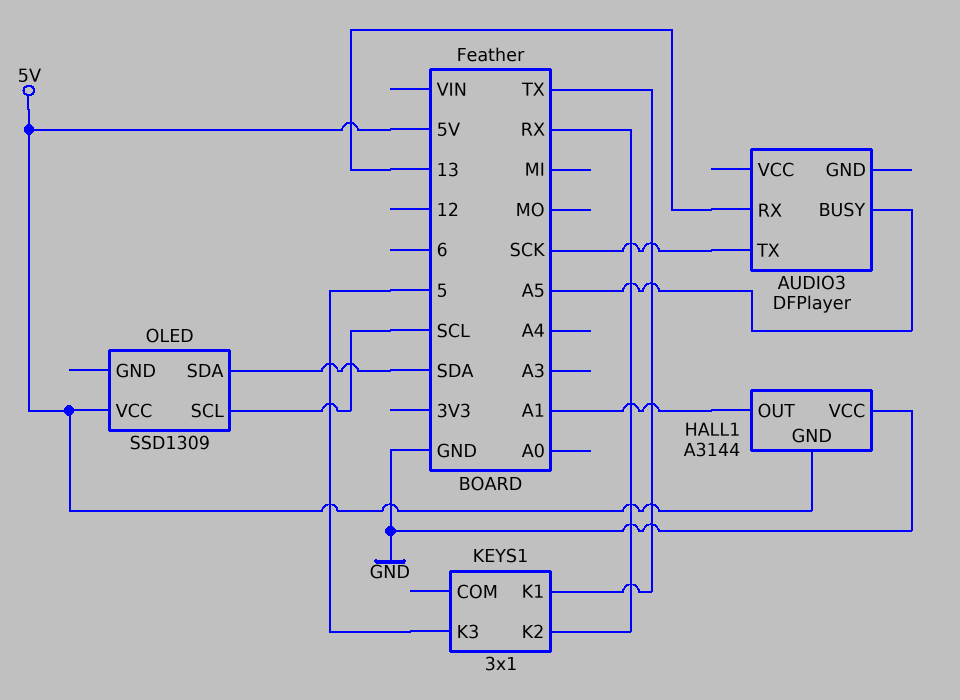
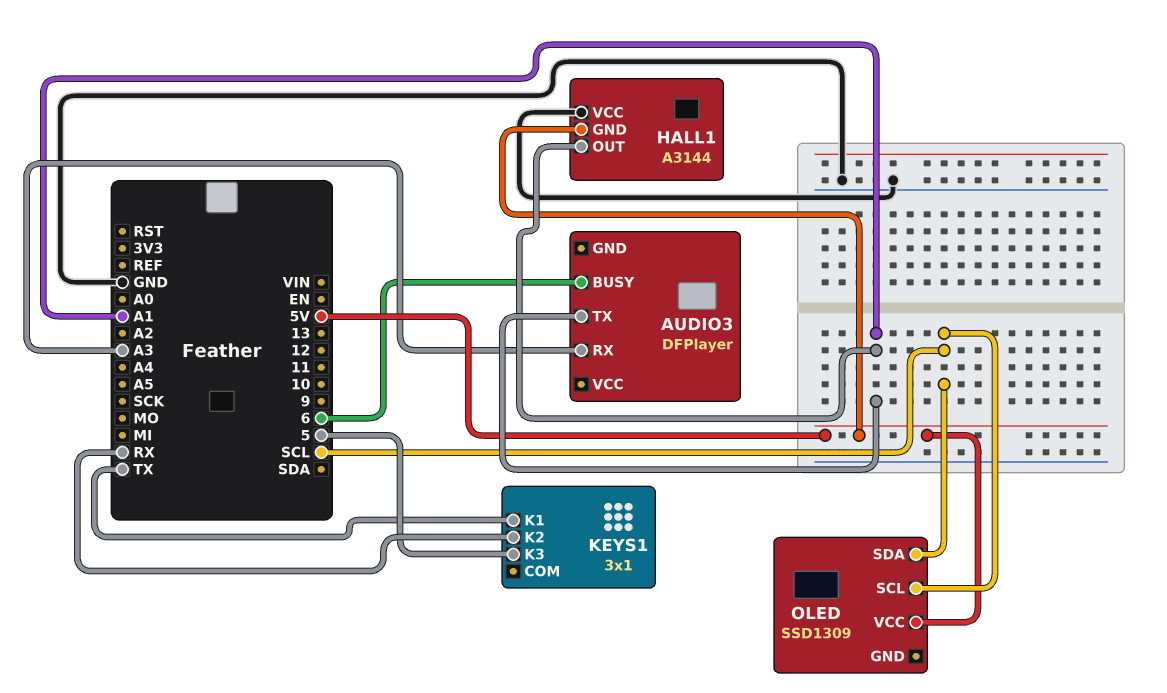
AUDIO3 pin BUSY: A5 -> 6
AUDIO3 pin RX: 13 -> A3
AUDIO3 pin TX: SCK -> A1
OLED pin SDA: SDA -> SCL

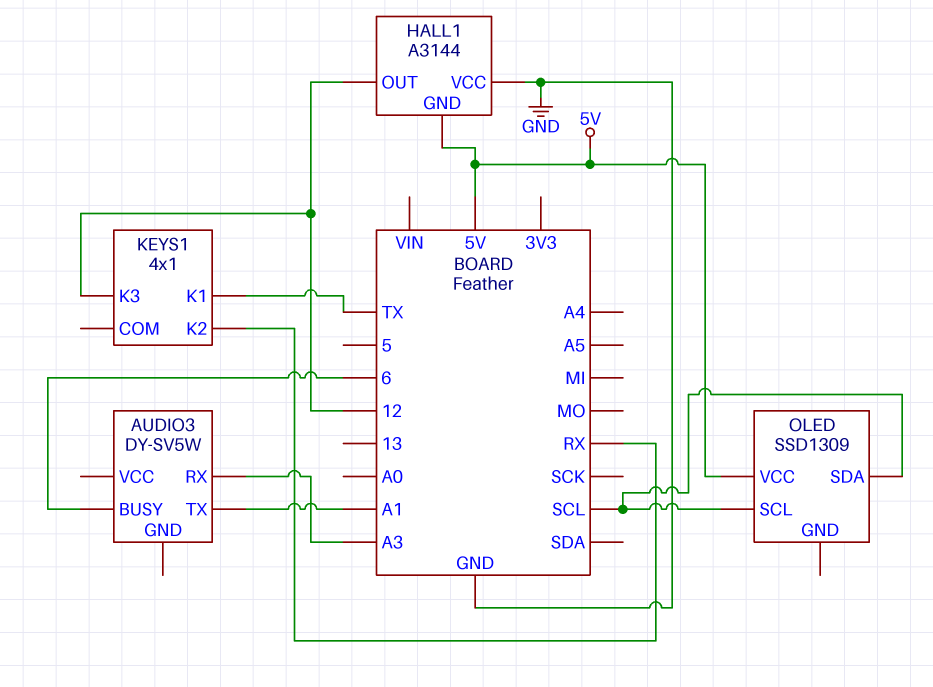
AUDIO3: DFPlayer -> DY-SV5W
HALL1 pin OUT: A1 -> 12
KEYS1: 3x1 -> 4x1
KEYS1 pin K3: 5 -> 12

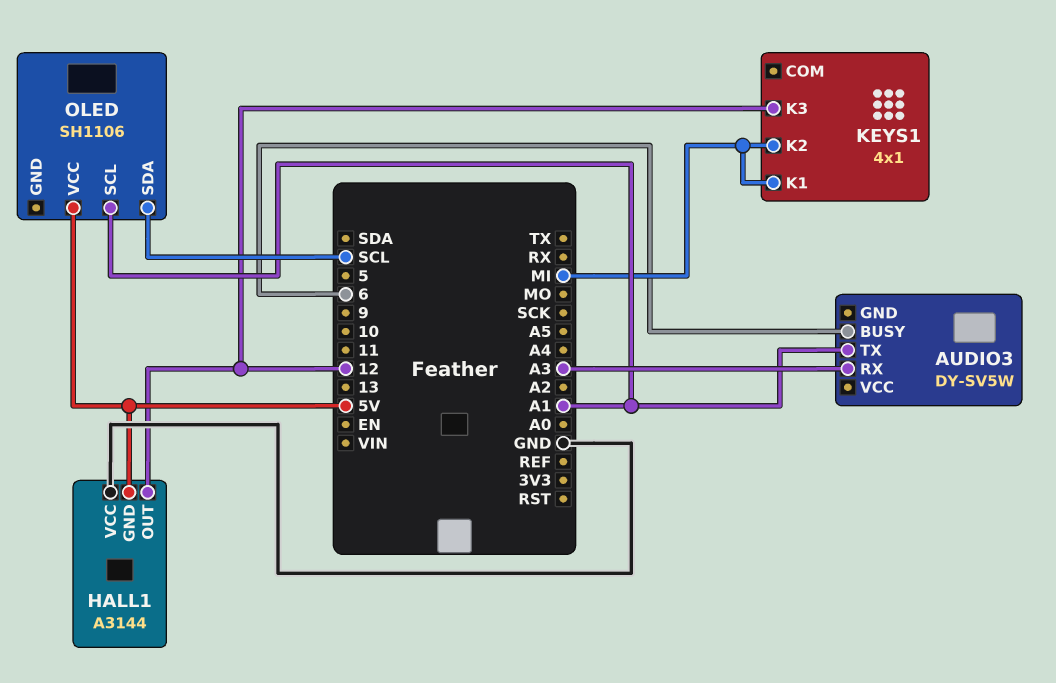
KEYS1 pin K1: TX -> MI
KEYS1 pin K2: RX -> MI
OLED: SSD1309 -> SH1106
OLED pin SCL: SCL -> A1

